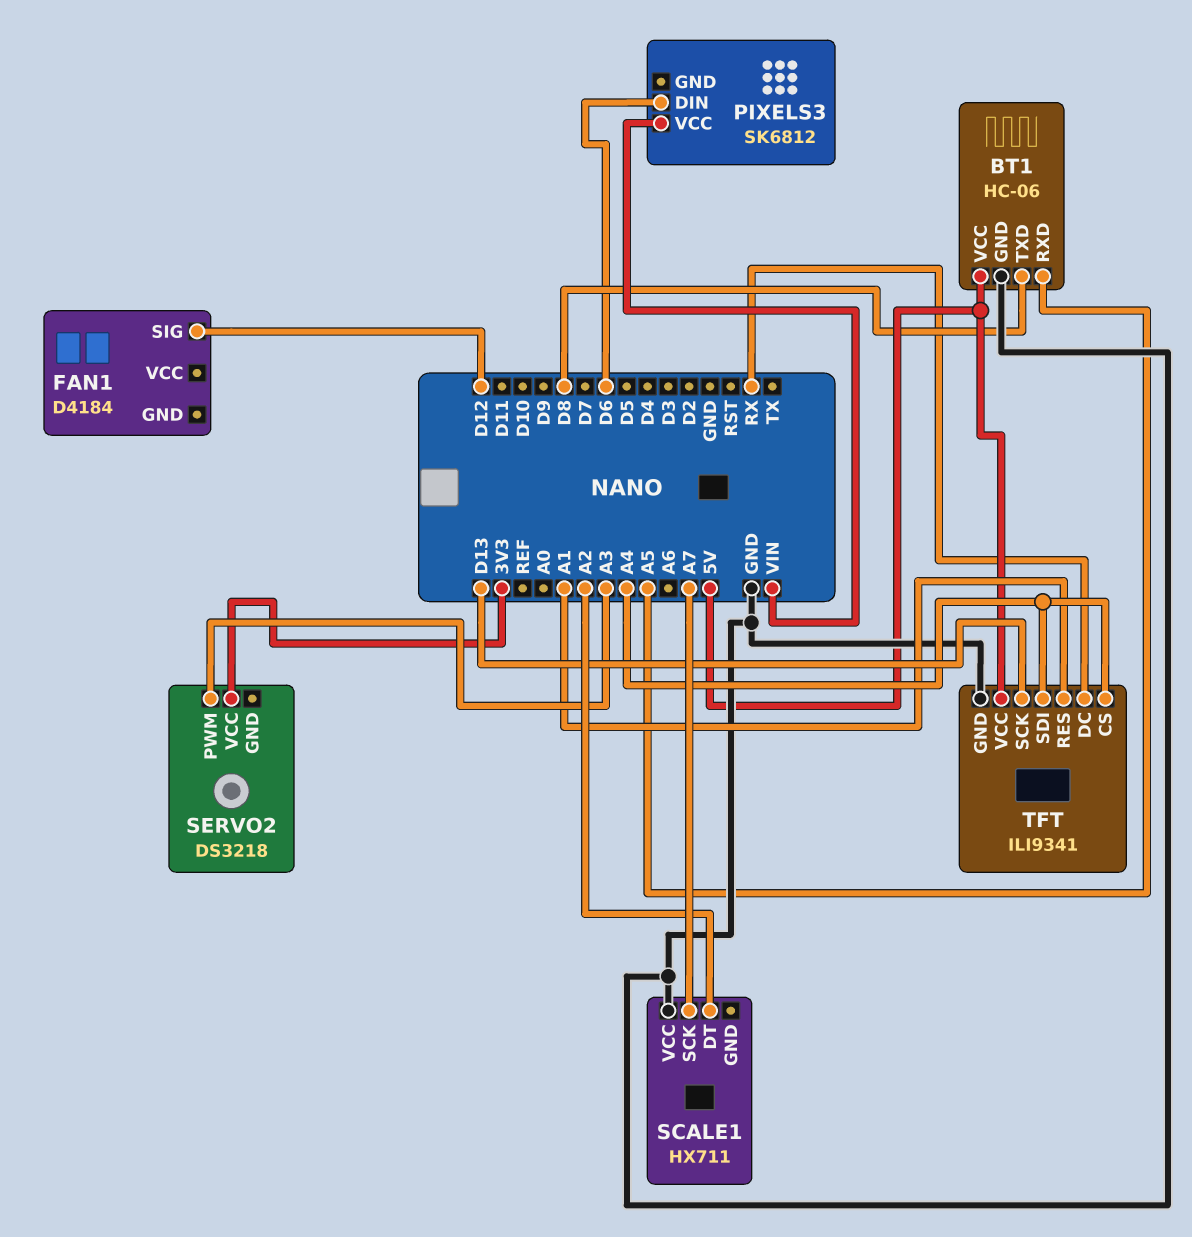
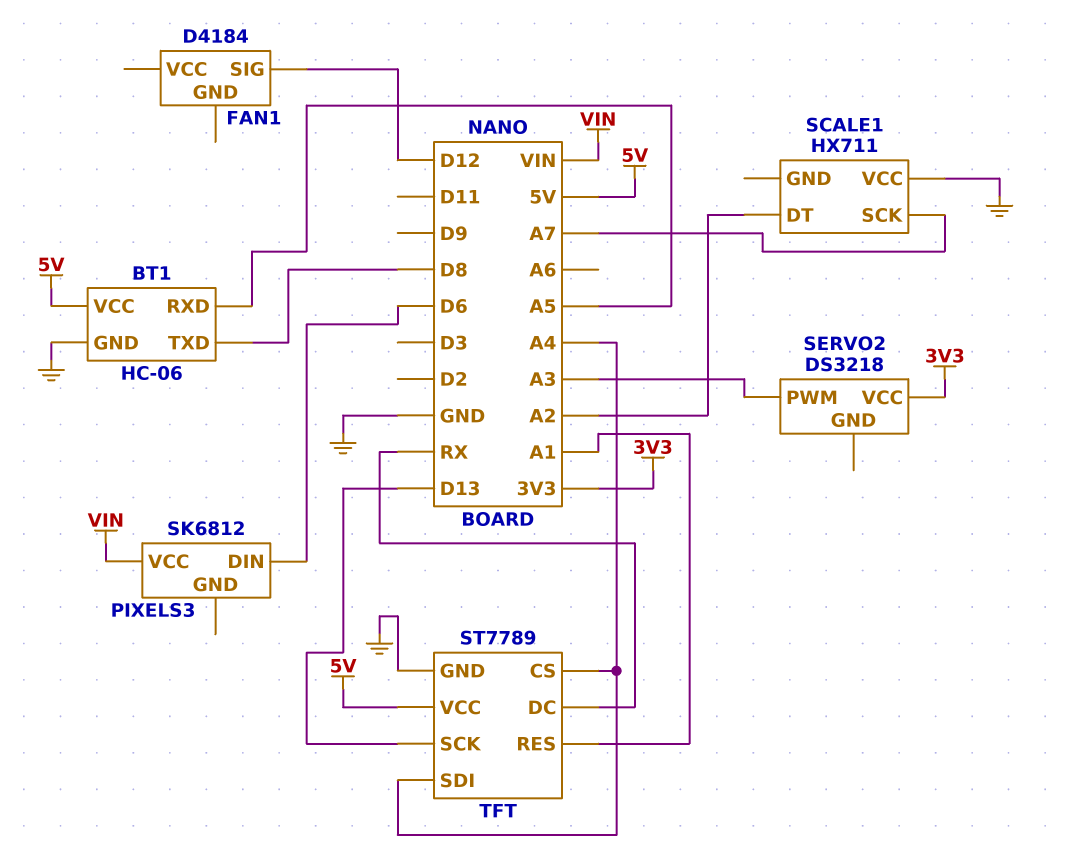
TFT: ILI9341 -> ST7789

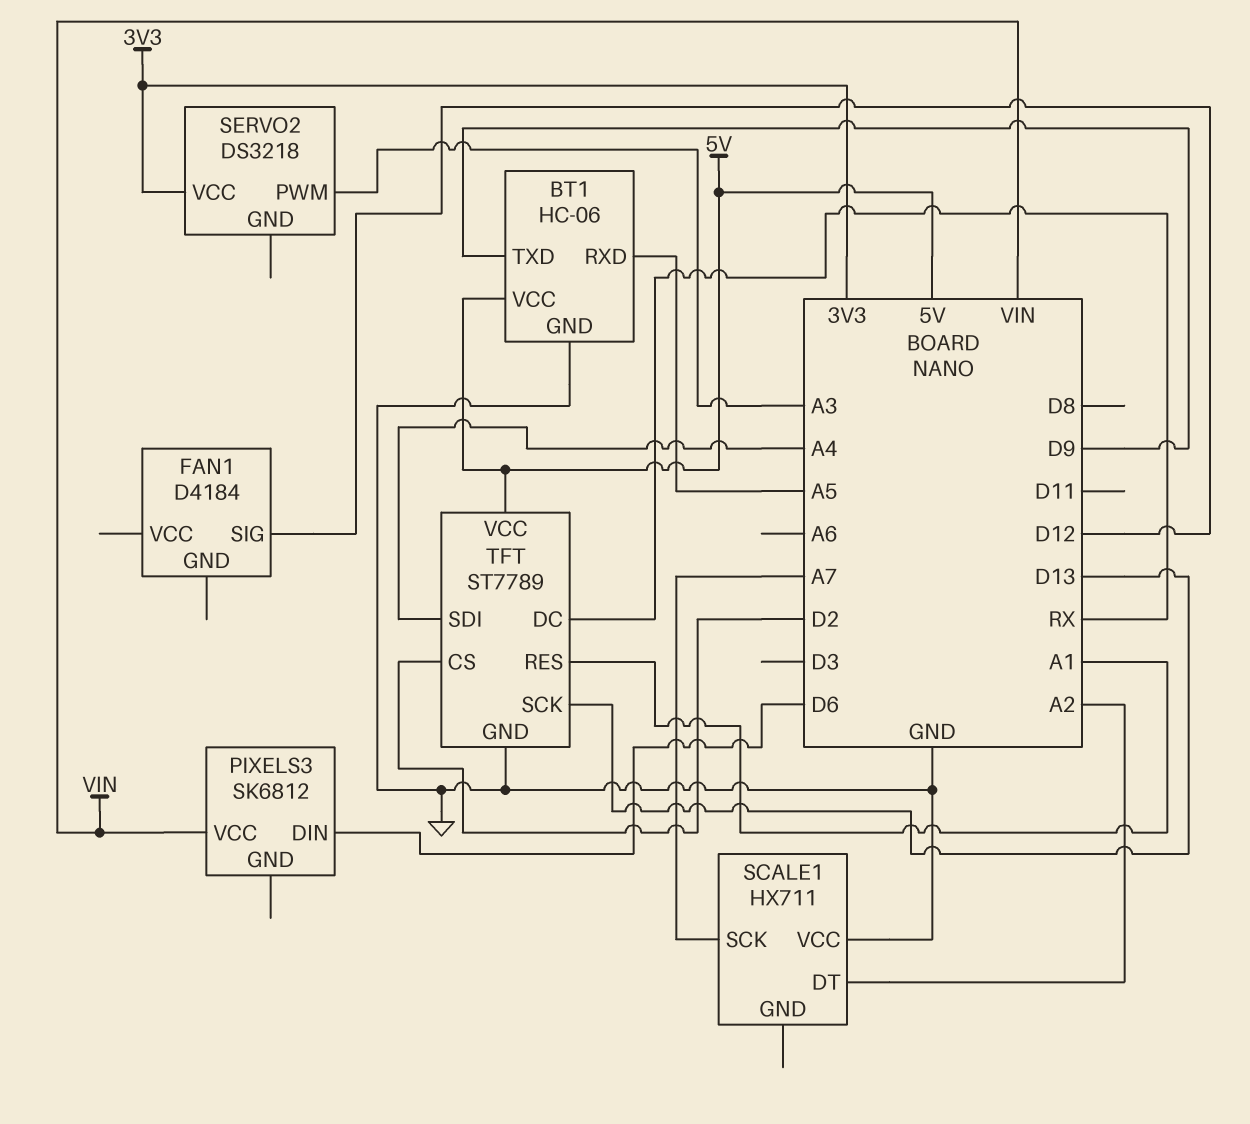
BT1 pin TXD: D8 -> D9
TFT pin CS: A4 -> D2

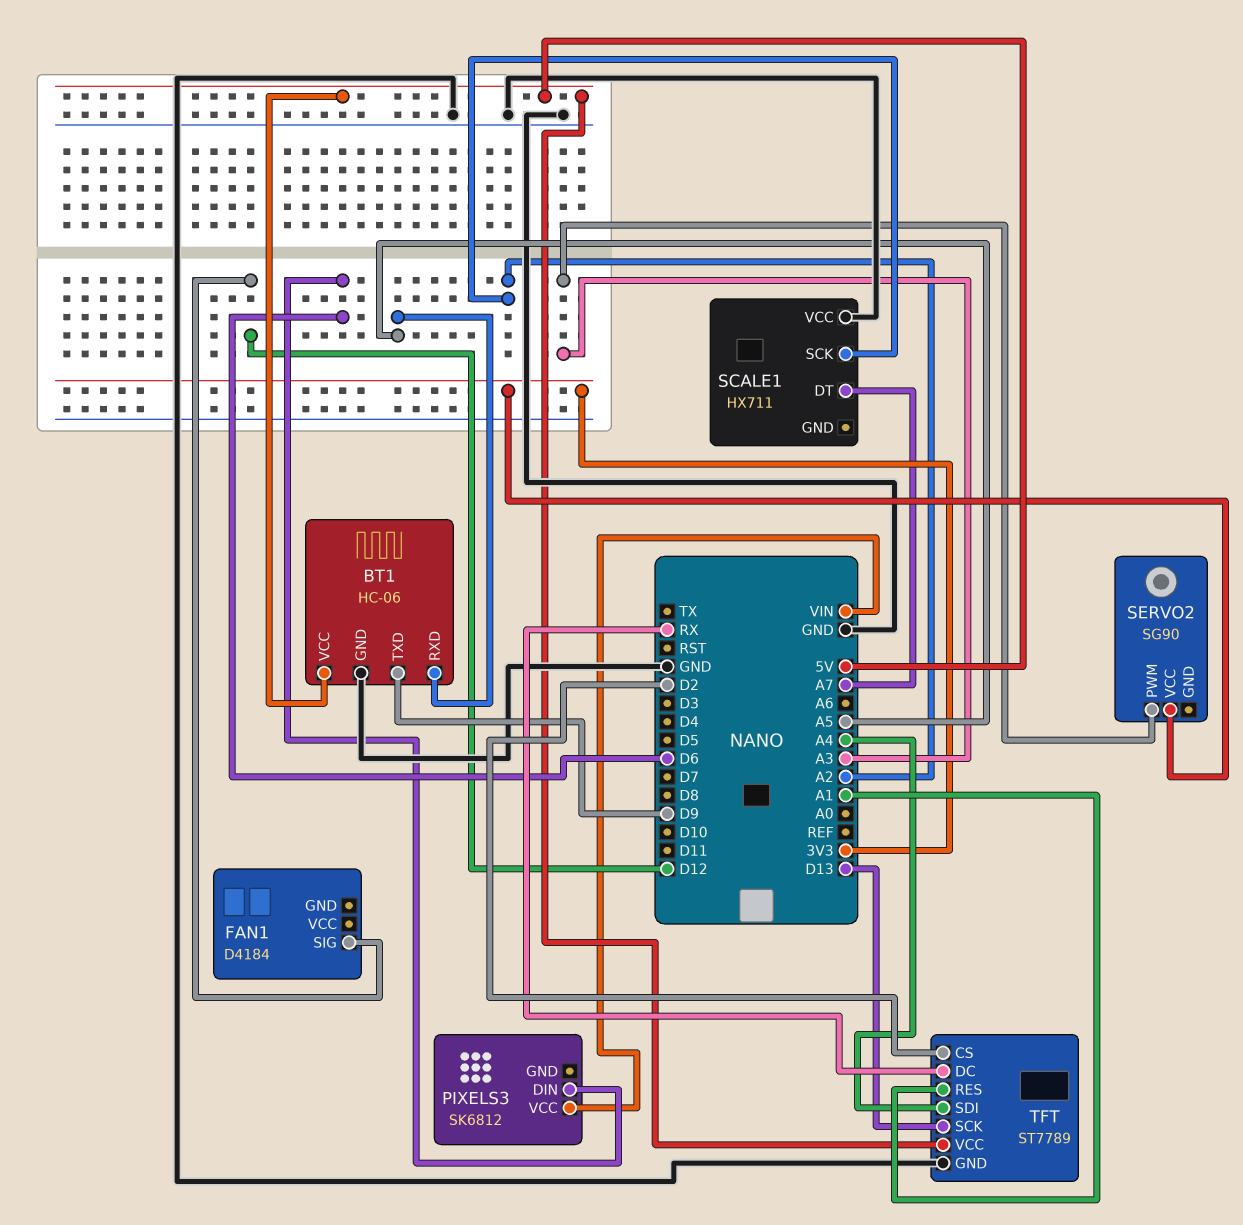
SCALE1 pin DT: A2 -> A7
SCALE1 pin SCK: A7 -> A2
SERVO2: DS3218 -> SG90

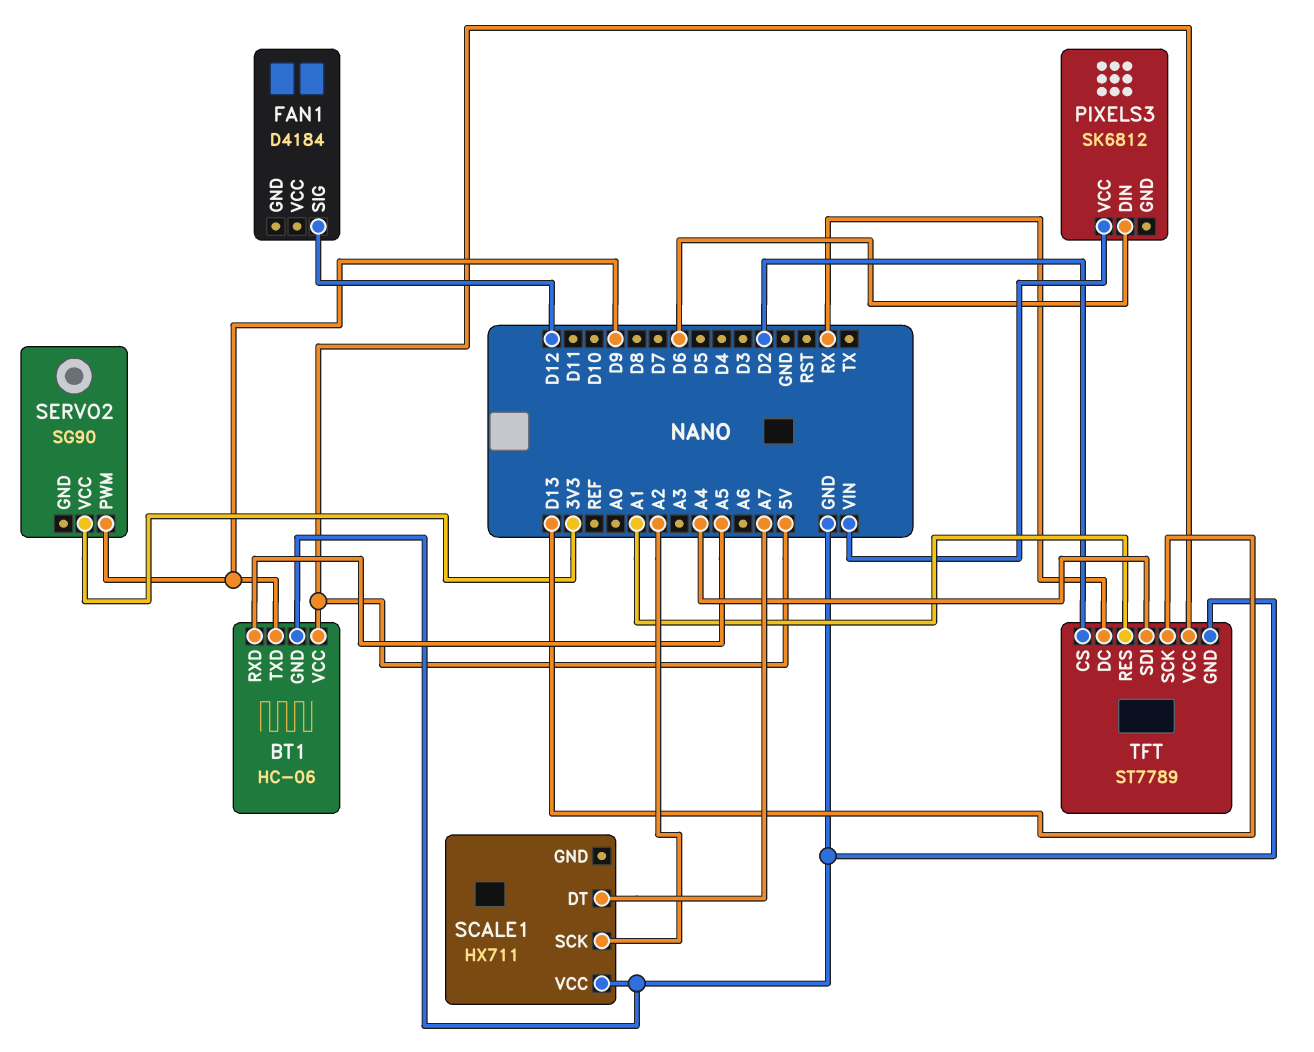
SERVO2 pin PWM: A3 -> D9

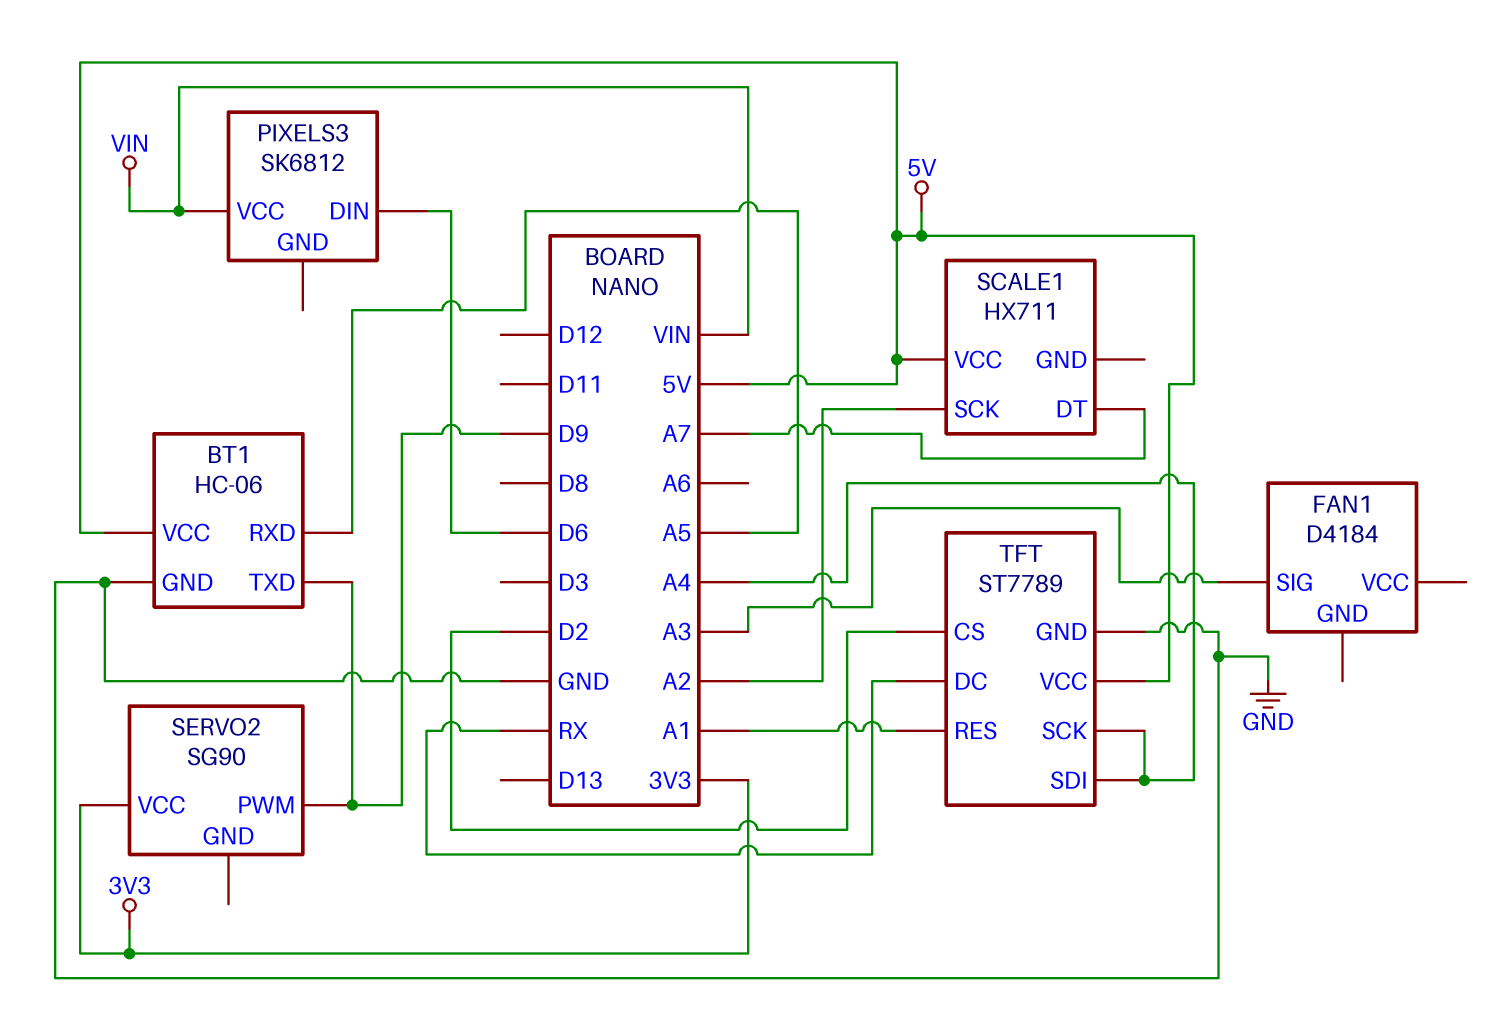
FAN1 pin SIG: D12 -> A3
SCALE1 pin VCC: GND -> 5V
TFT pin SCK: D13 -> A4

